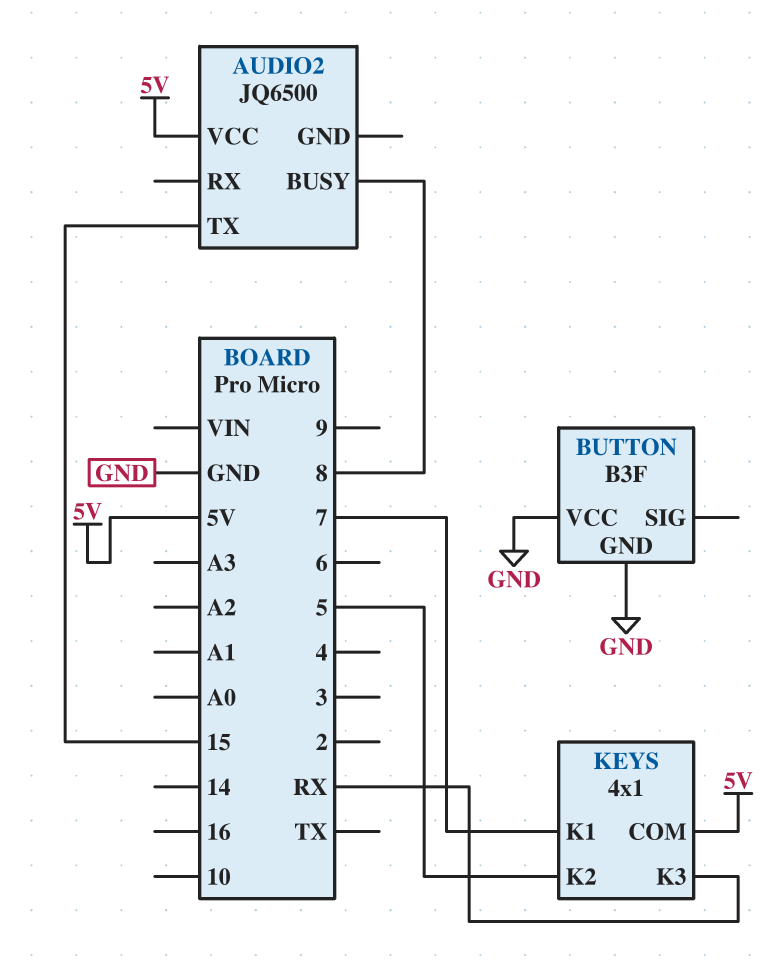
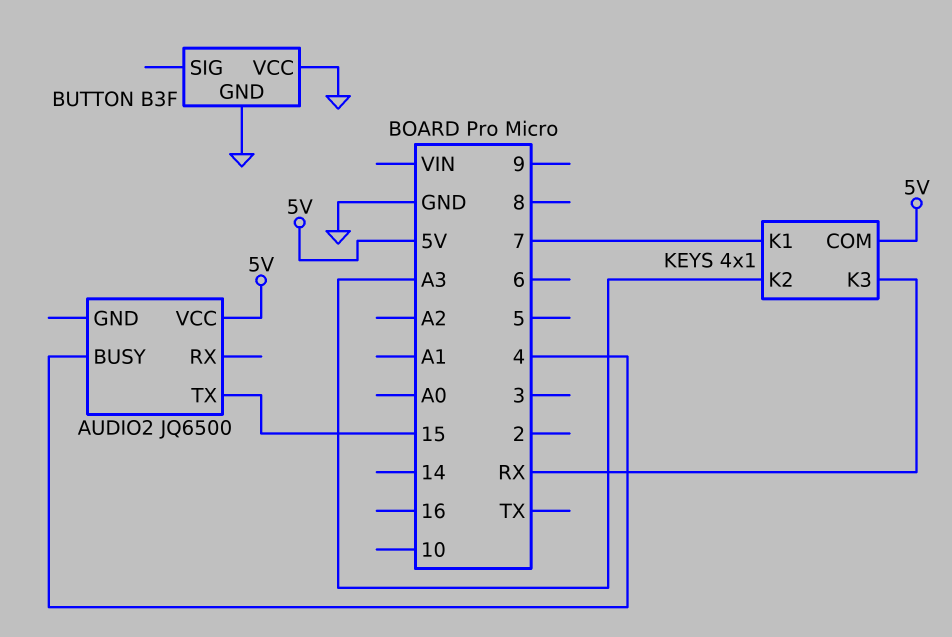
AUDIO2 pin BUSY: 8 -> 4
KEYS pin K2: 5 -> A3

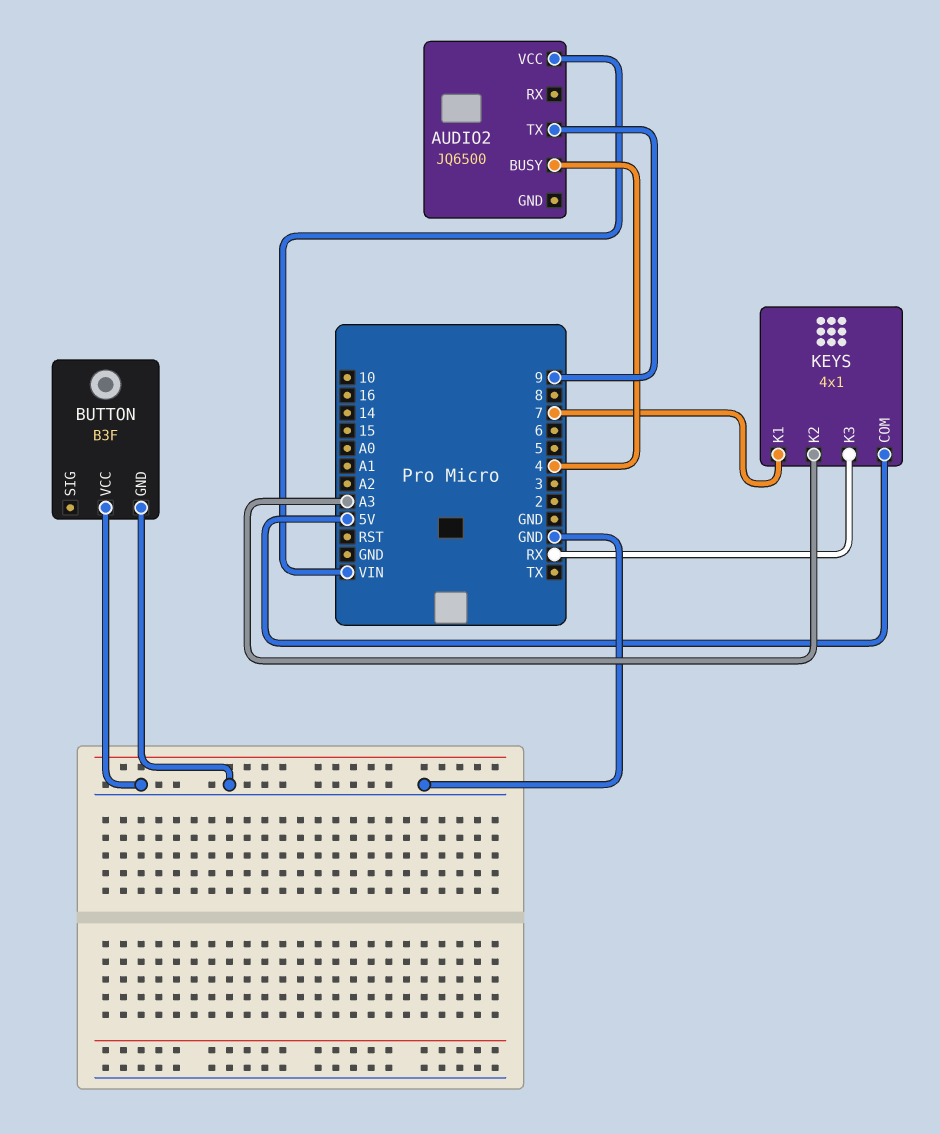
AUDIO2 pin TX: 15 -> 9
AUDIO2 pin VCC: 5V -> VIN

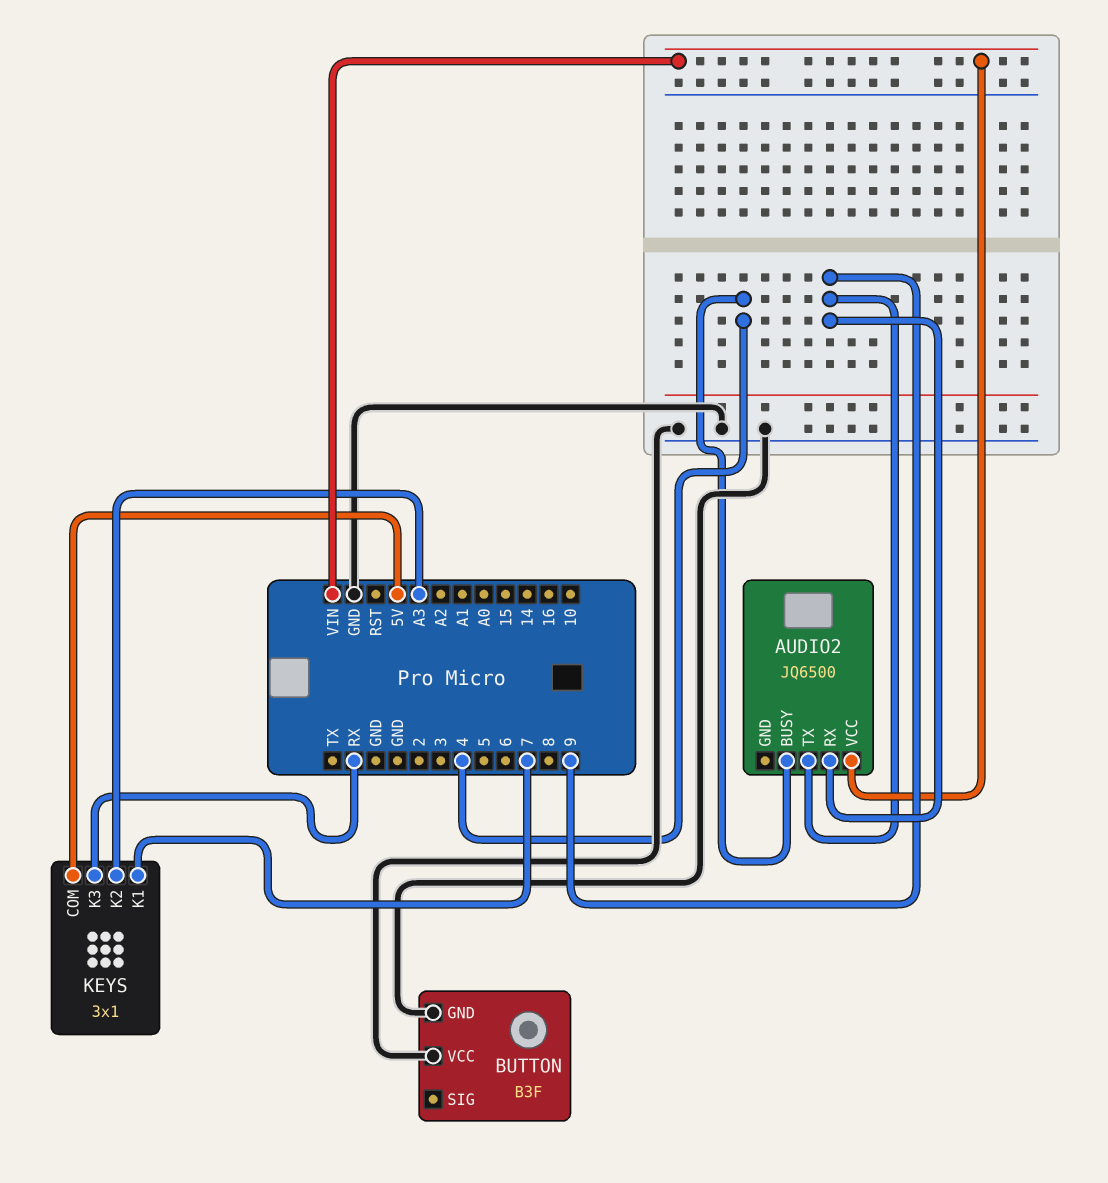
AUDIO2 pin RX: none -> 9
KEYS: 4x1 -> 3x1

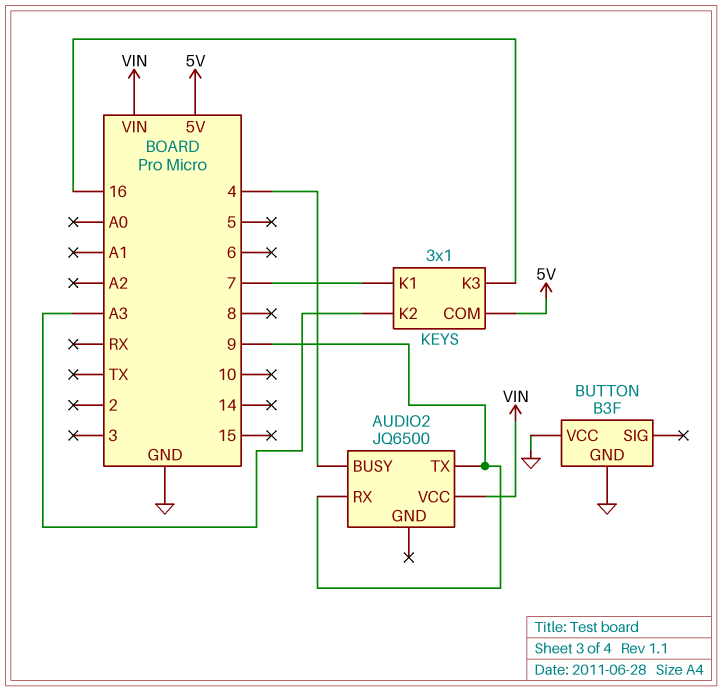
KEYS pin K3: RX -> 16

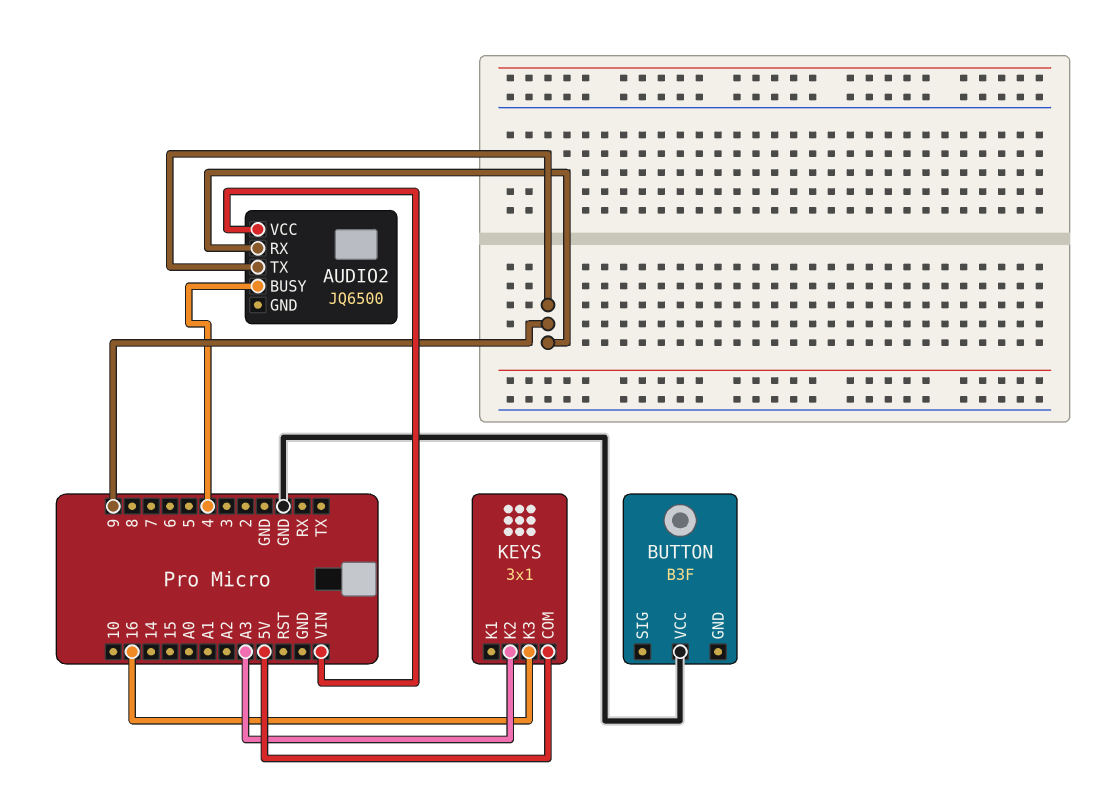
BUTTON pin GND: GND -> none
KEYS pin K1: 7 -> none

